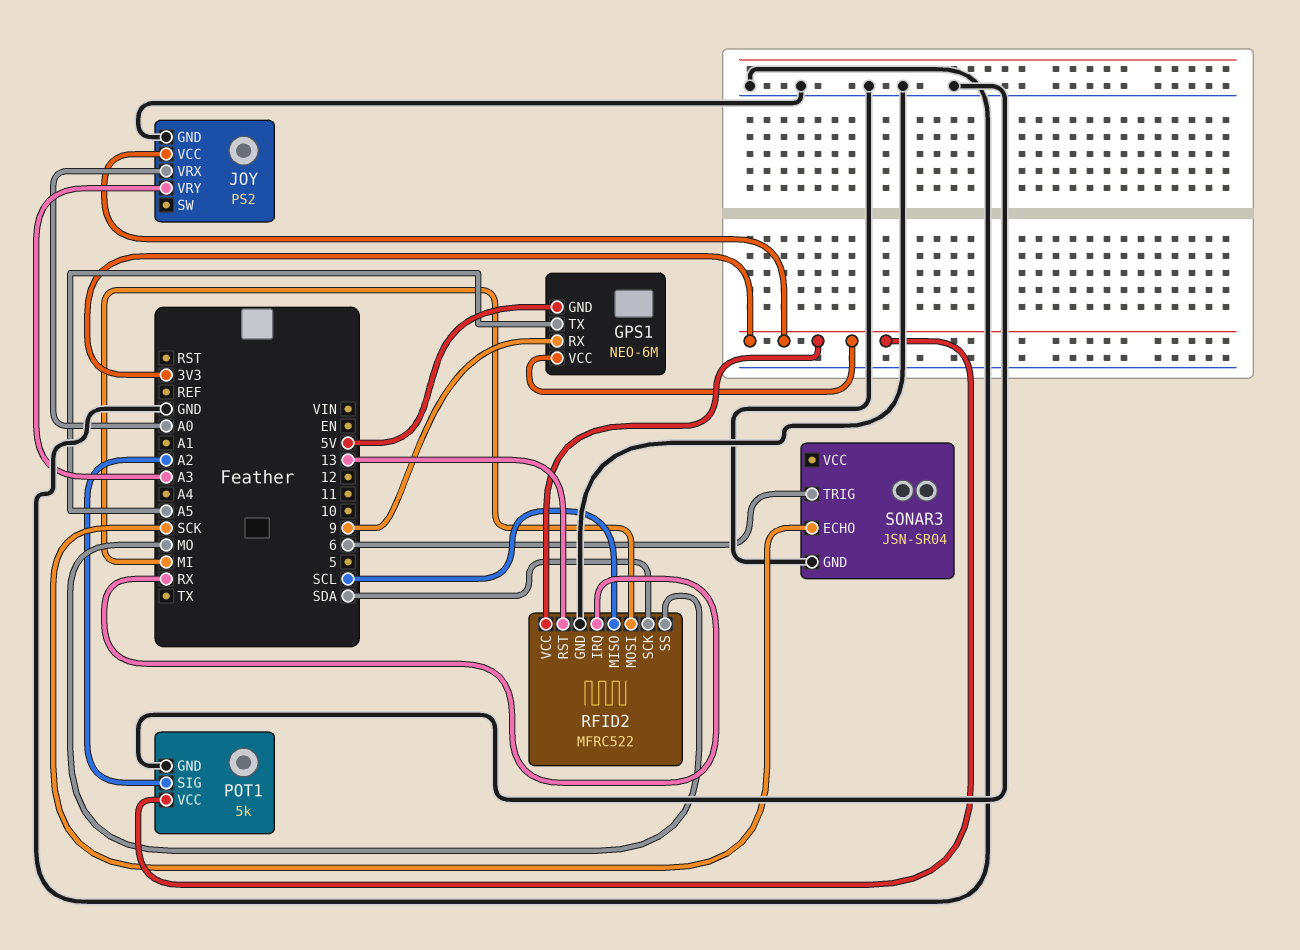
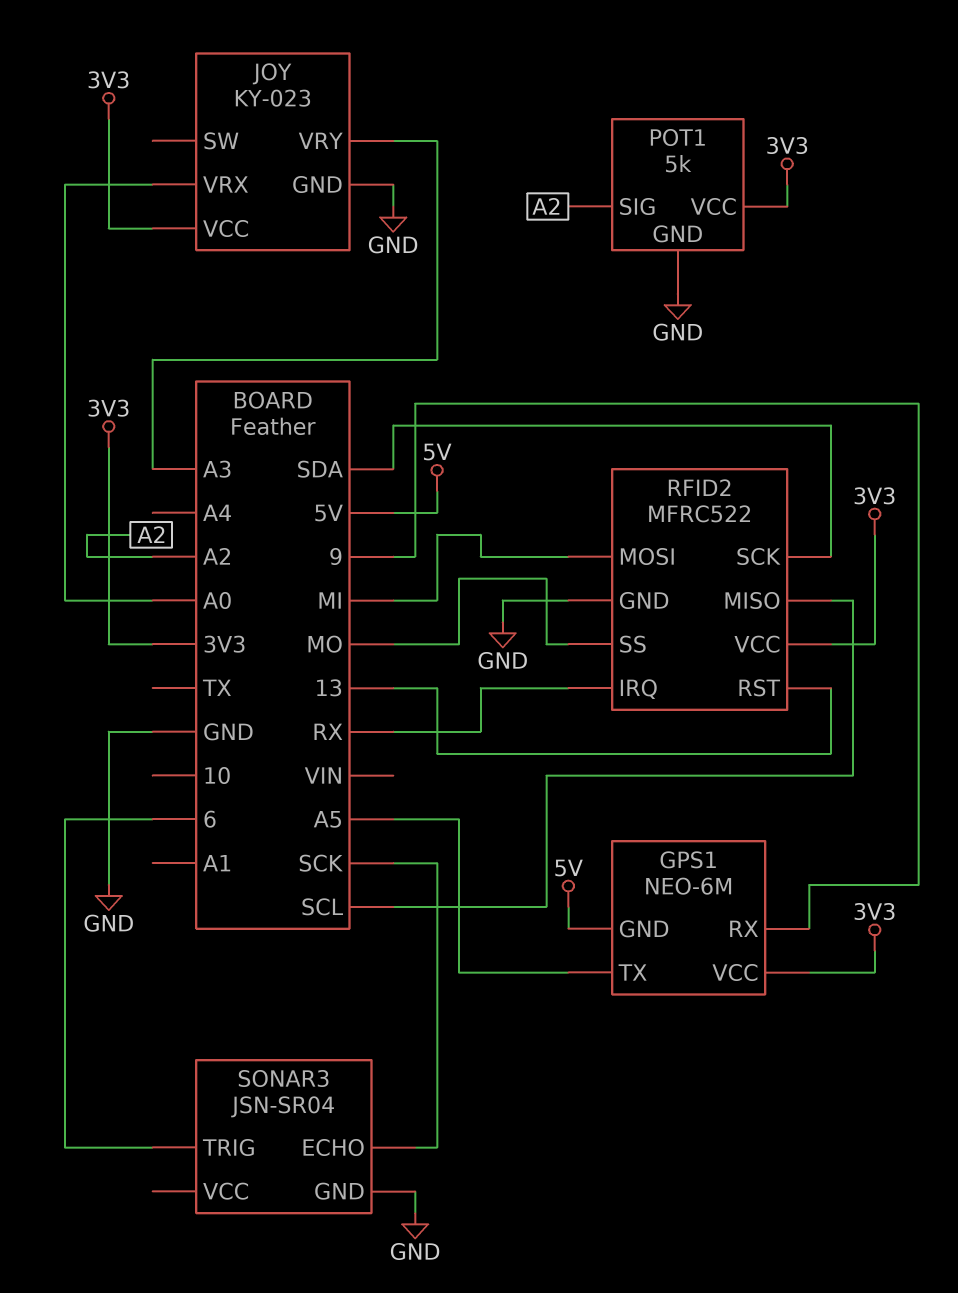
JOY: PS2 -> KY-023

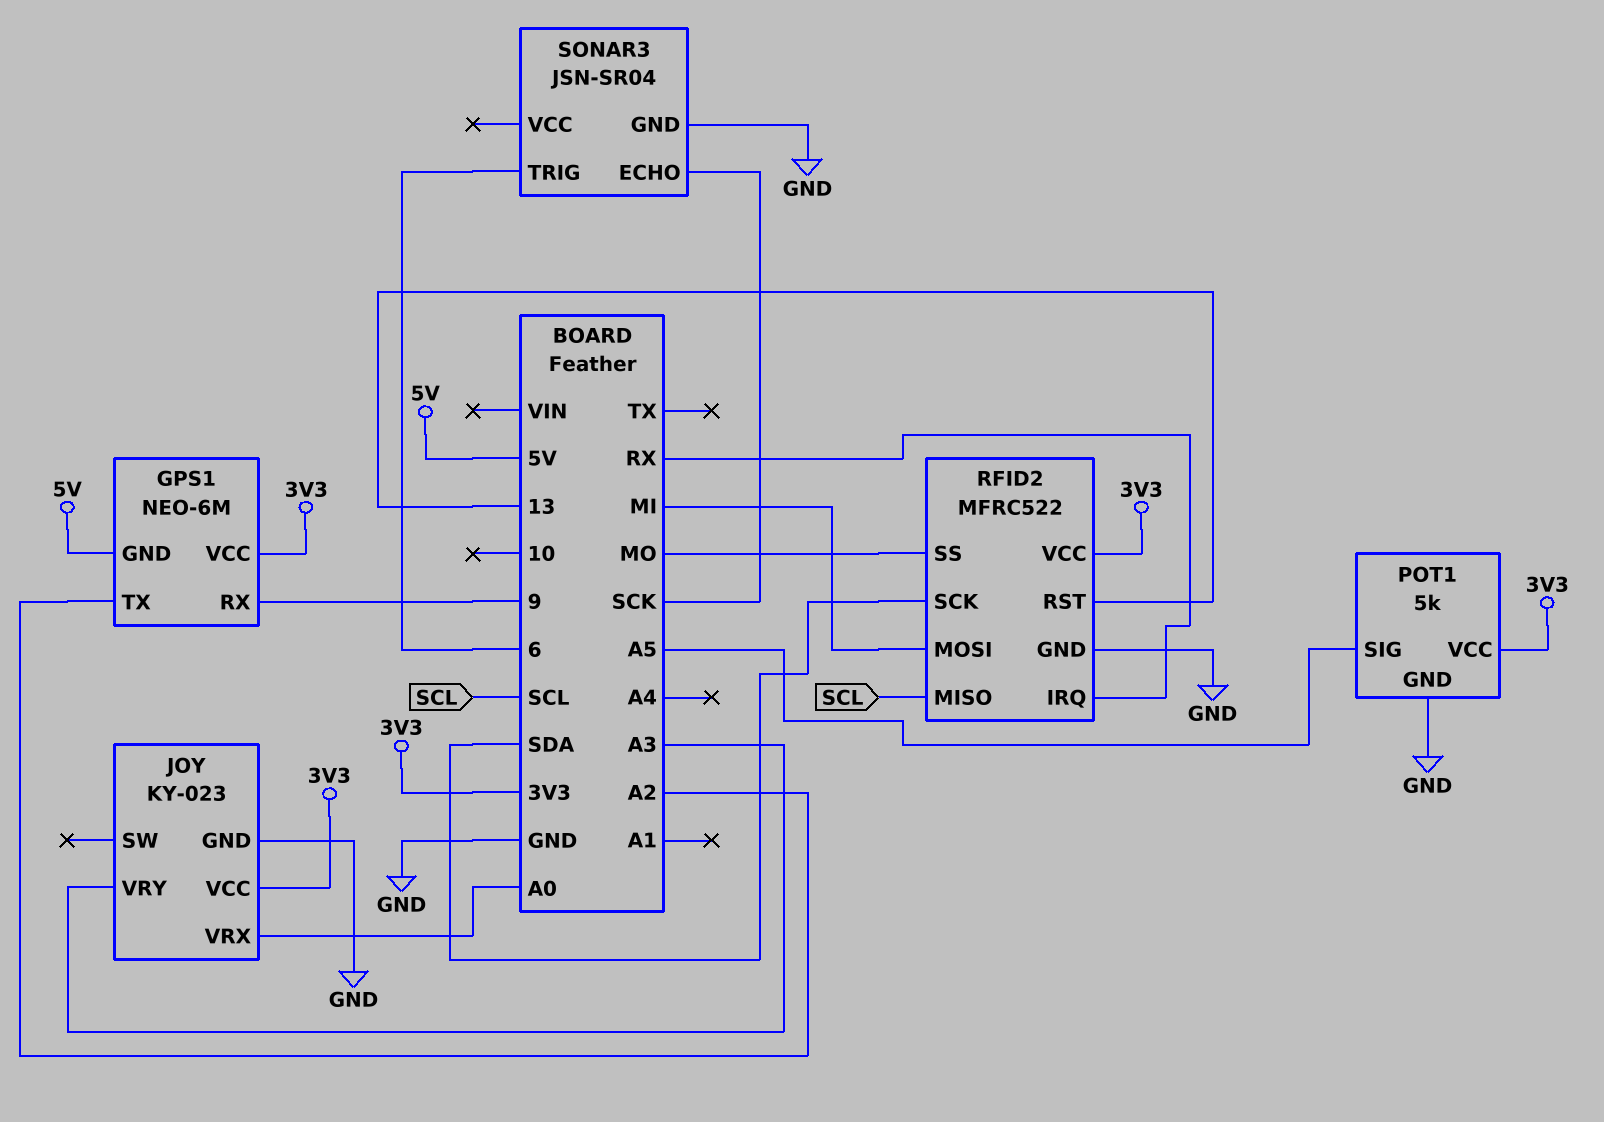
GPS1 pin TX: A5 -> A2
POT1 pin SIG: A2 -> A5

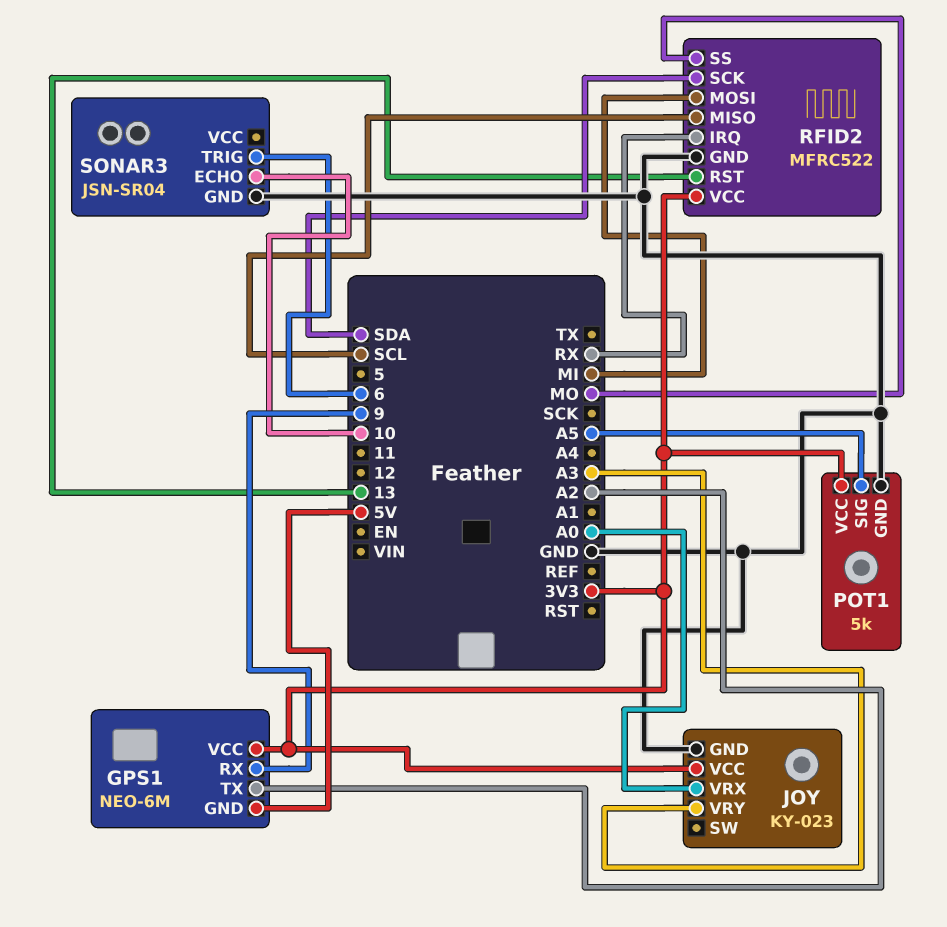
SONAR3 pin ECHO: SCK -> 10

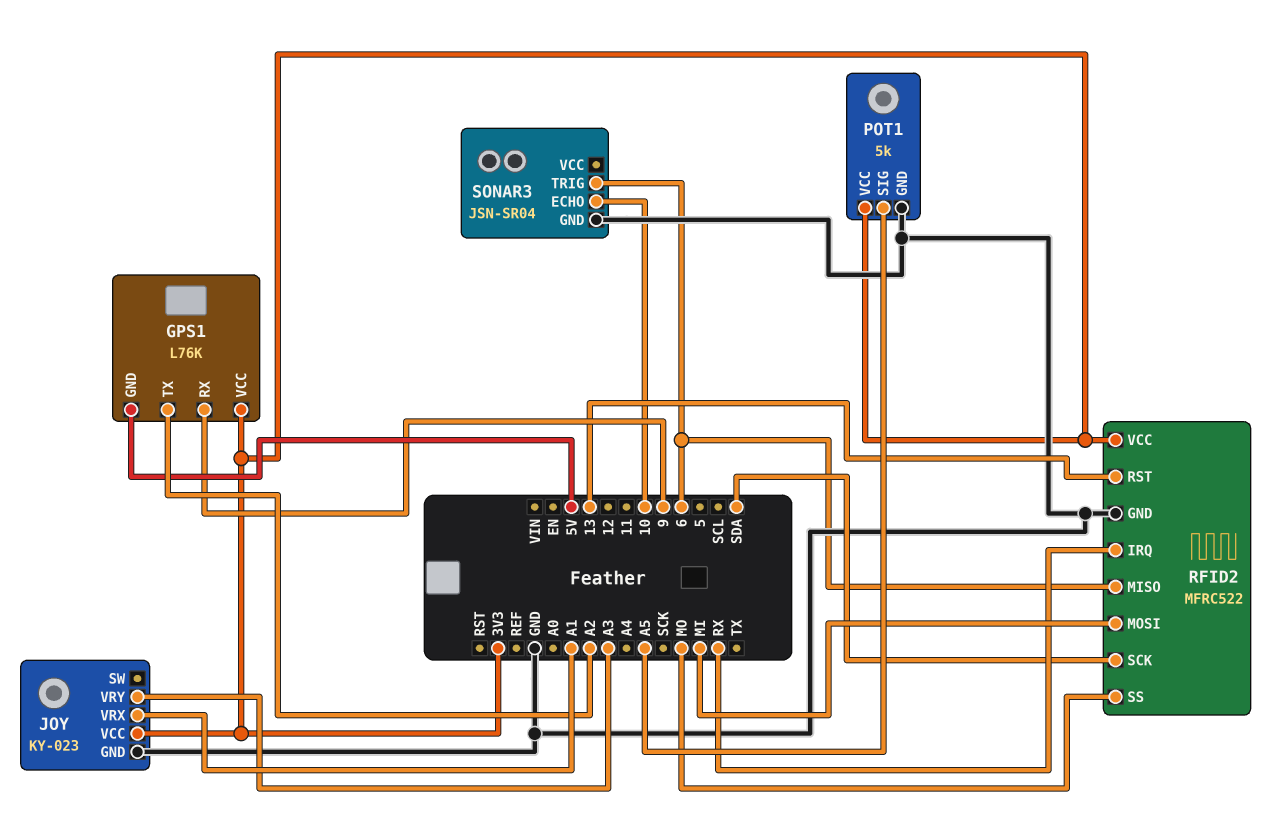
GPS1: NEO-6M -> L76K
JOY pin VRX: A0 -> A1
RFID2 pin MISO: SCL -> 6

